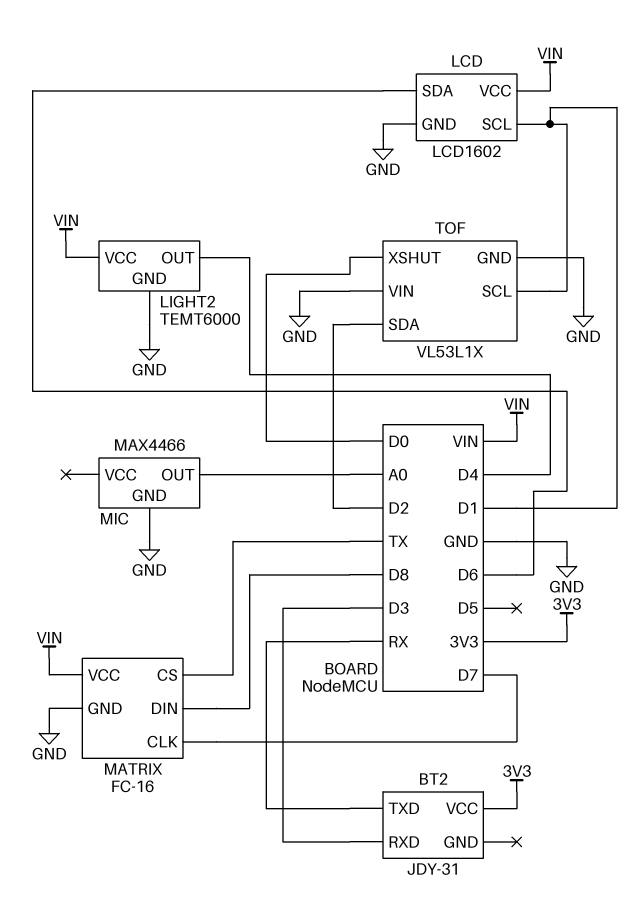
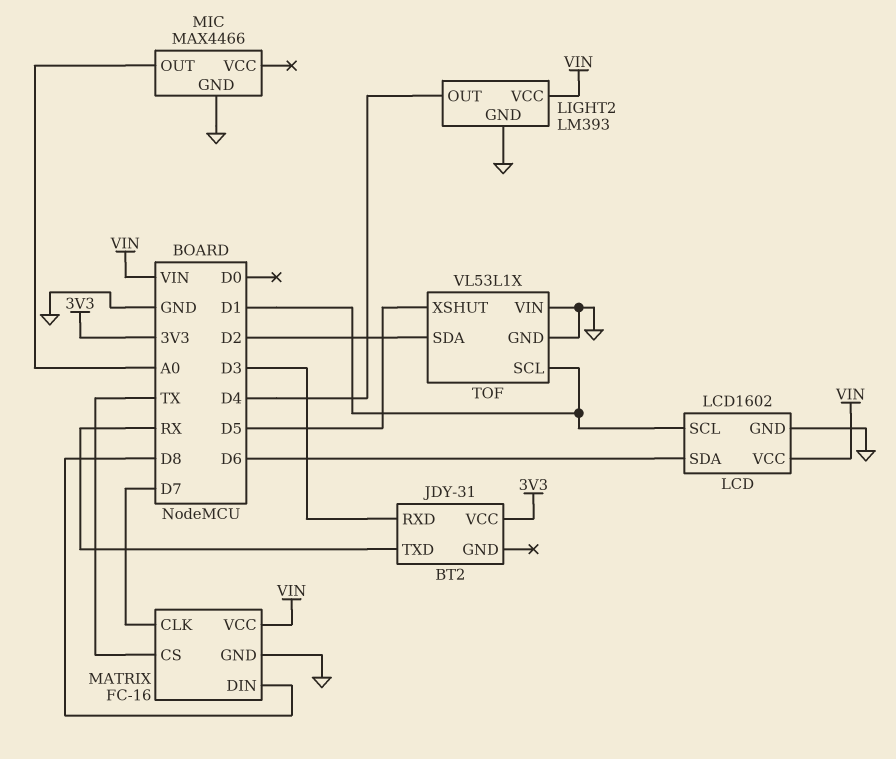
LIGHT2: TEMT6000 -> LM393
TOF pin XSHUT: D0 -> D5

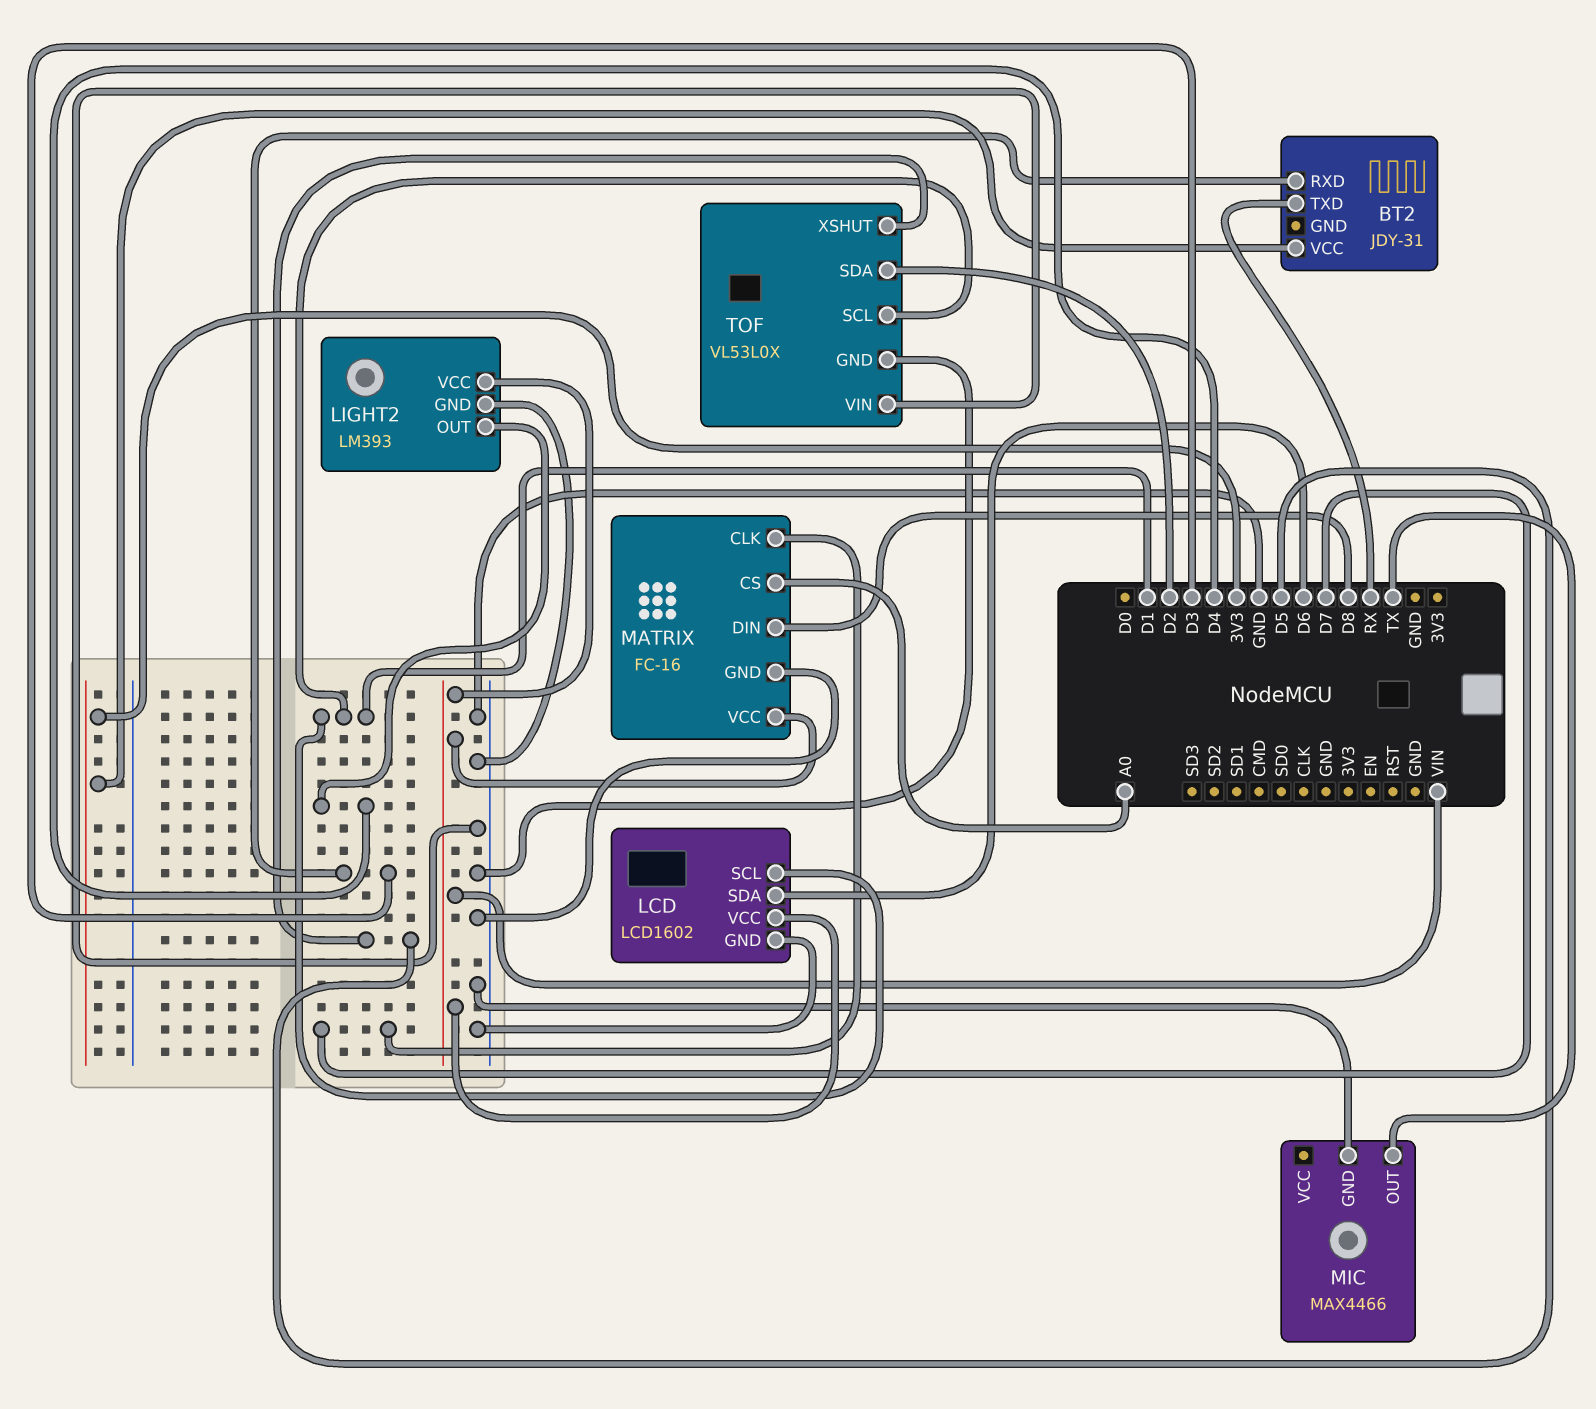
MATRIX pin CS: TX -> A0
MIC pin OUT: A0 -> TX
TOF: VL53L1X -> VL53L0X

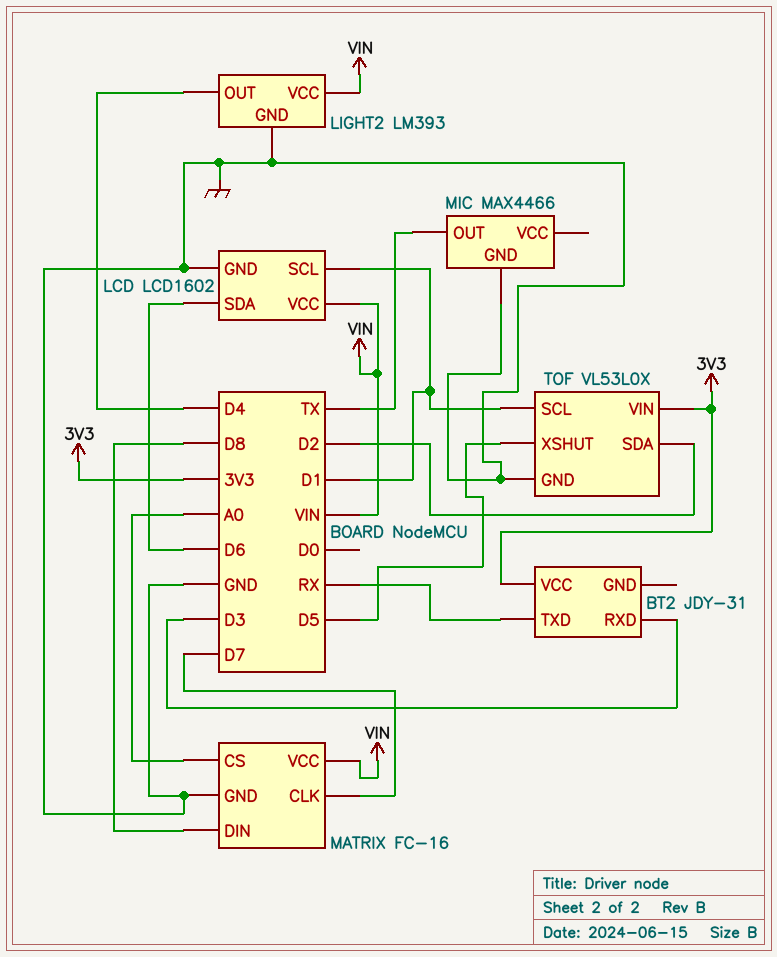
TOF pin VIN: GND -> 3V3

